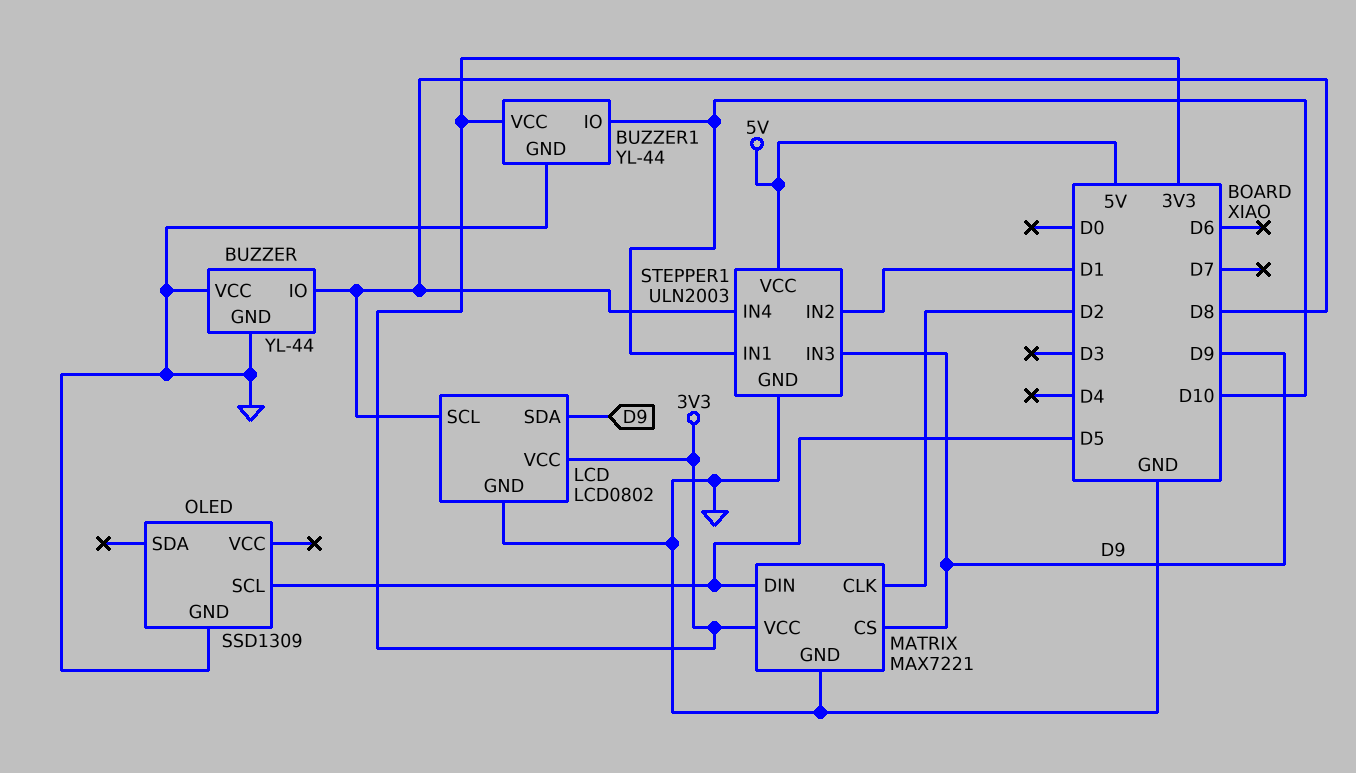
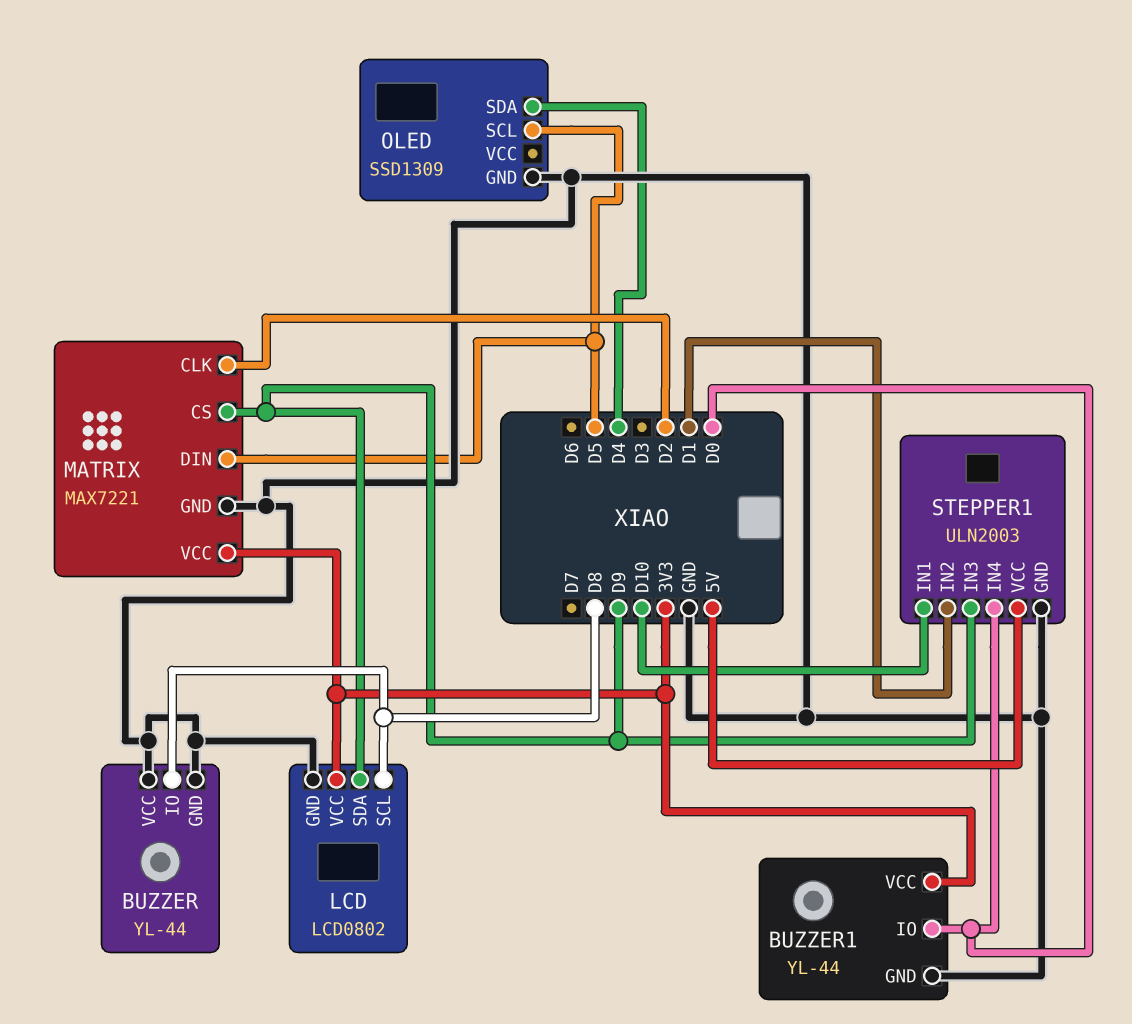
BUZZER1 pin IO: D10 -> D0
OLED pin SDA: none -> D4
STEPPER1 pin IN4: D8 -> D0

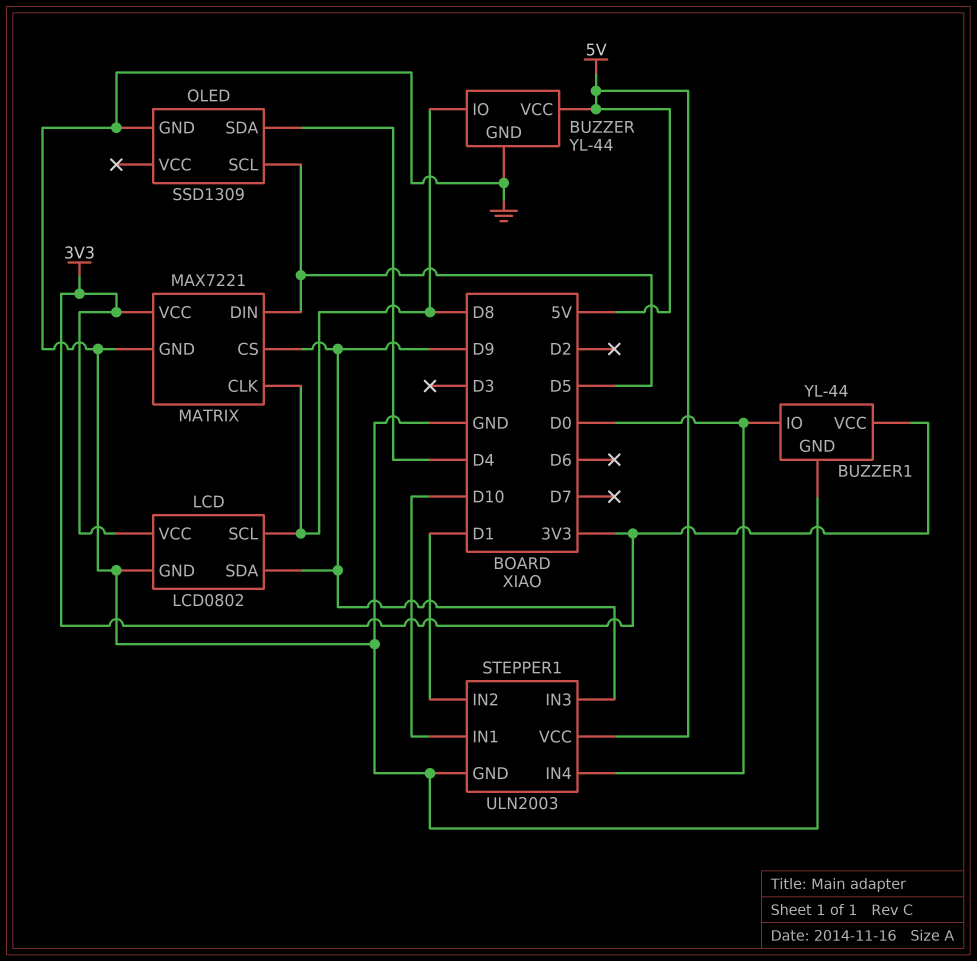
BUZZER pin VCC: GND -> 5V
MATRIX pin CLK: D2 -> D8

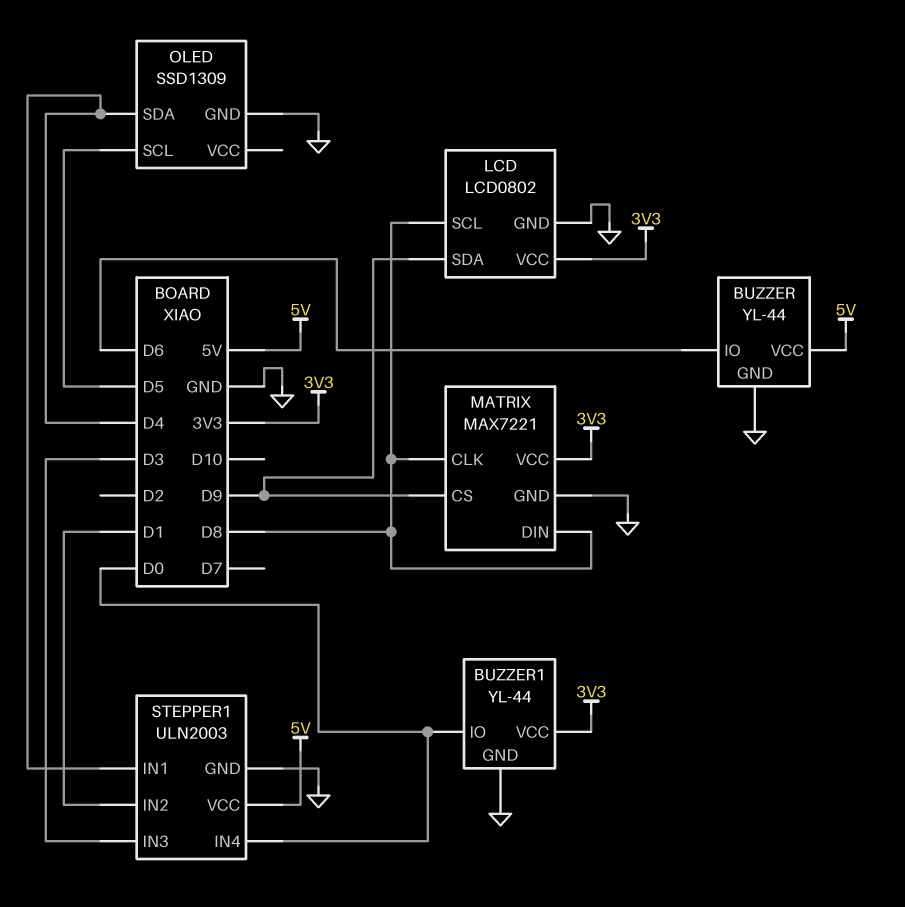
BUZZER pin IO: D8 -> D6
MATRIX pin DIN: D5 -> D8
STEPPER1 pin IN1: D10 -> D4
STEPPER1 pin IN3: D9 -> D3

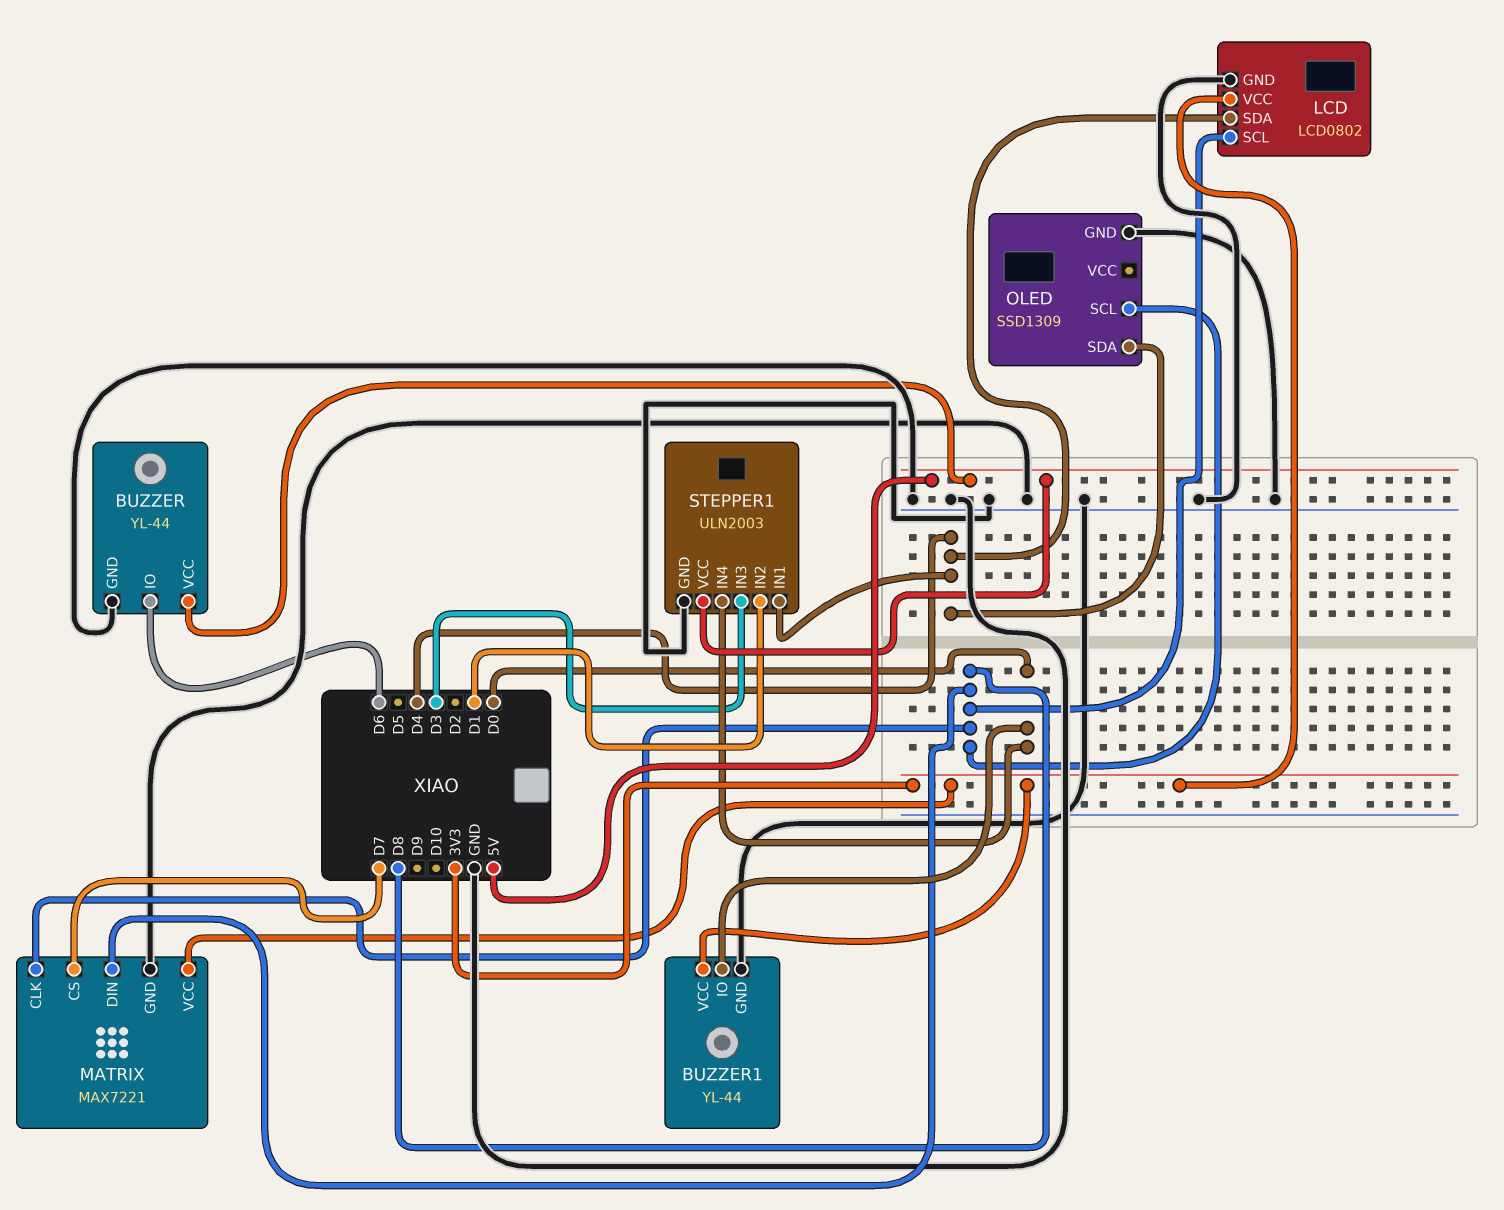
LCD pin SDA: D9 -> D4
MATRIX pin CS: D9 -> D7
OLED pin SCL: D5 -> D8

